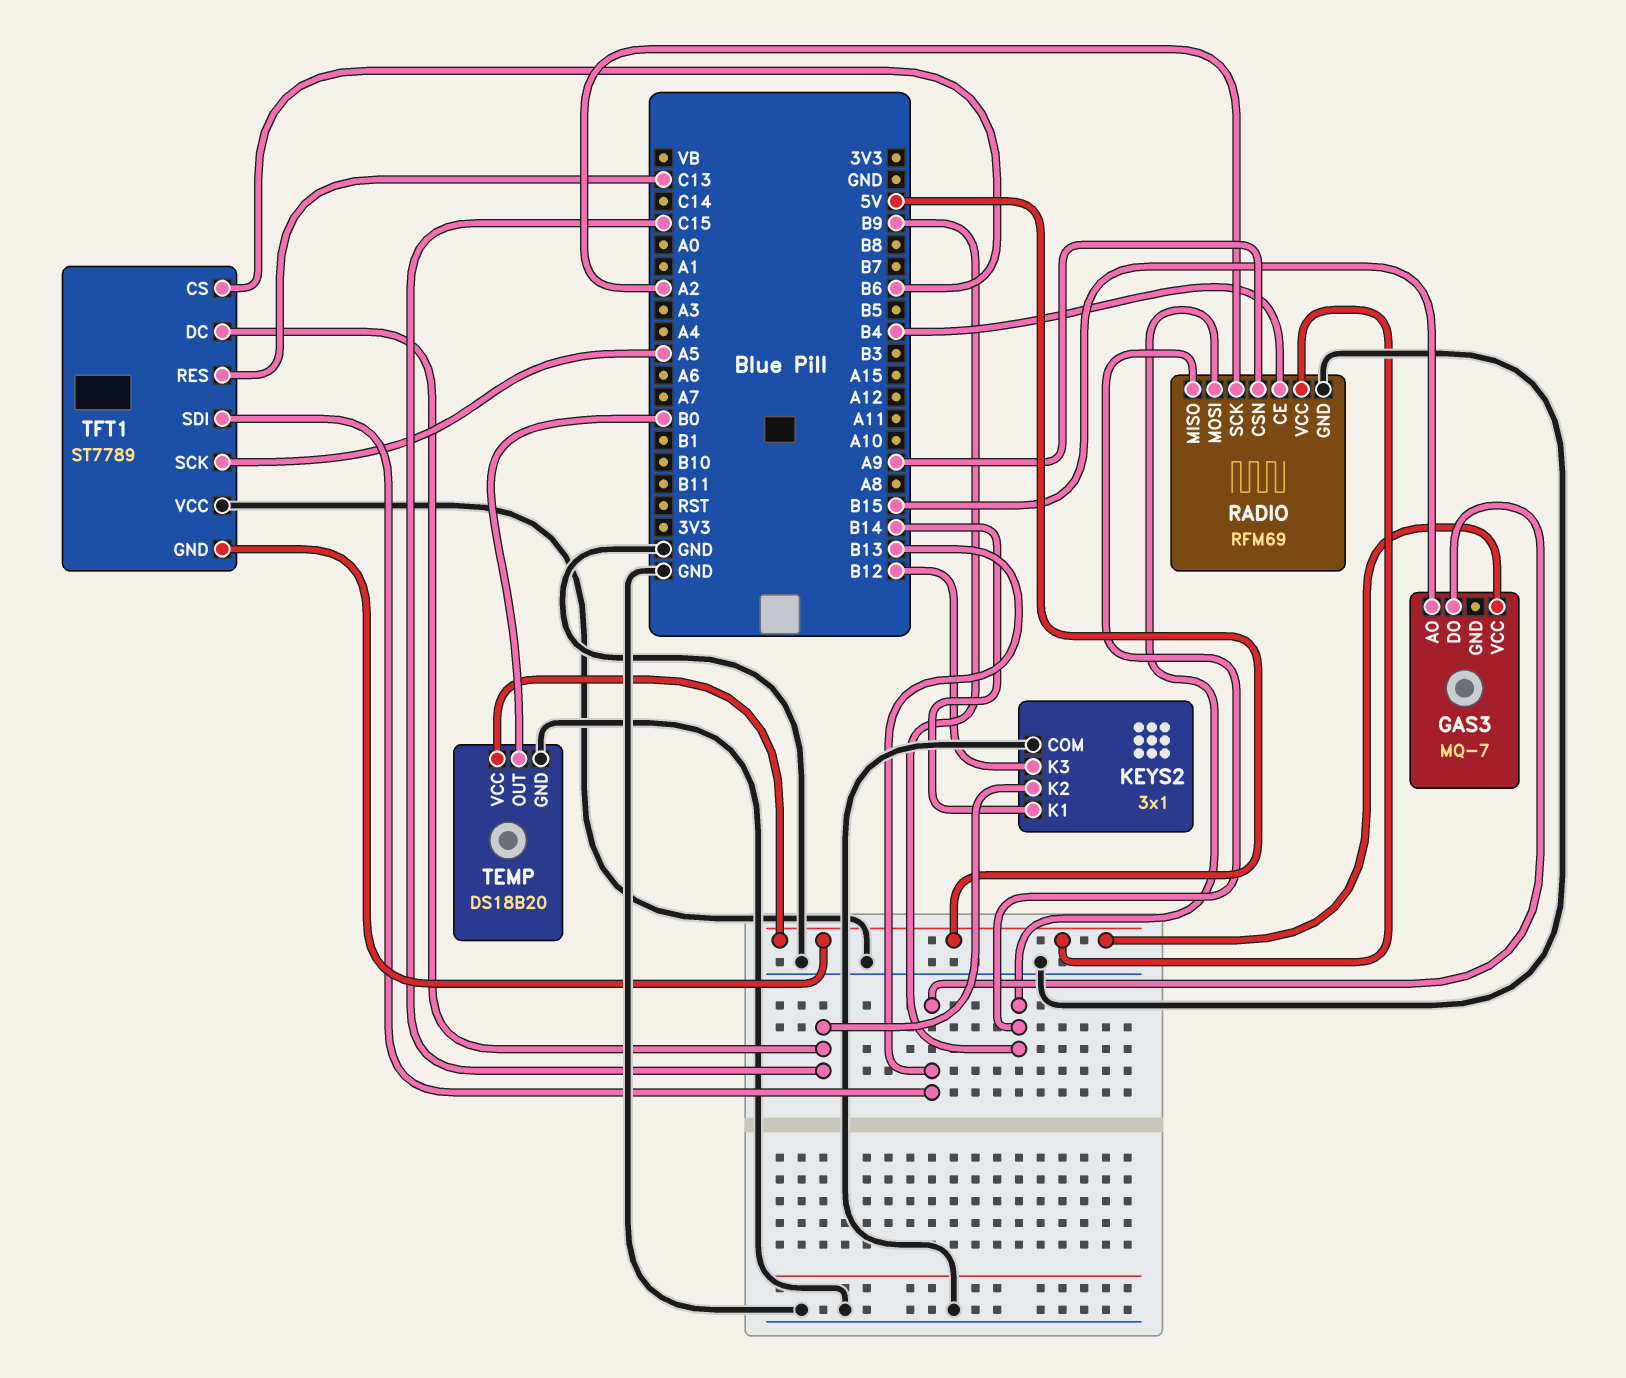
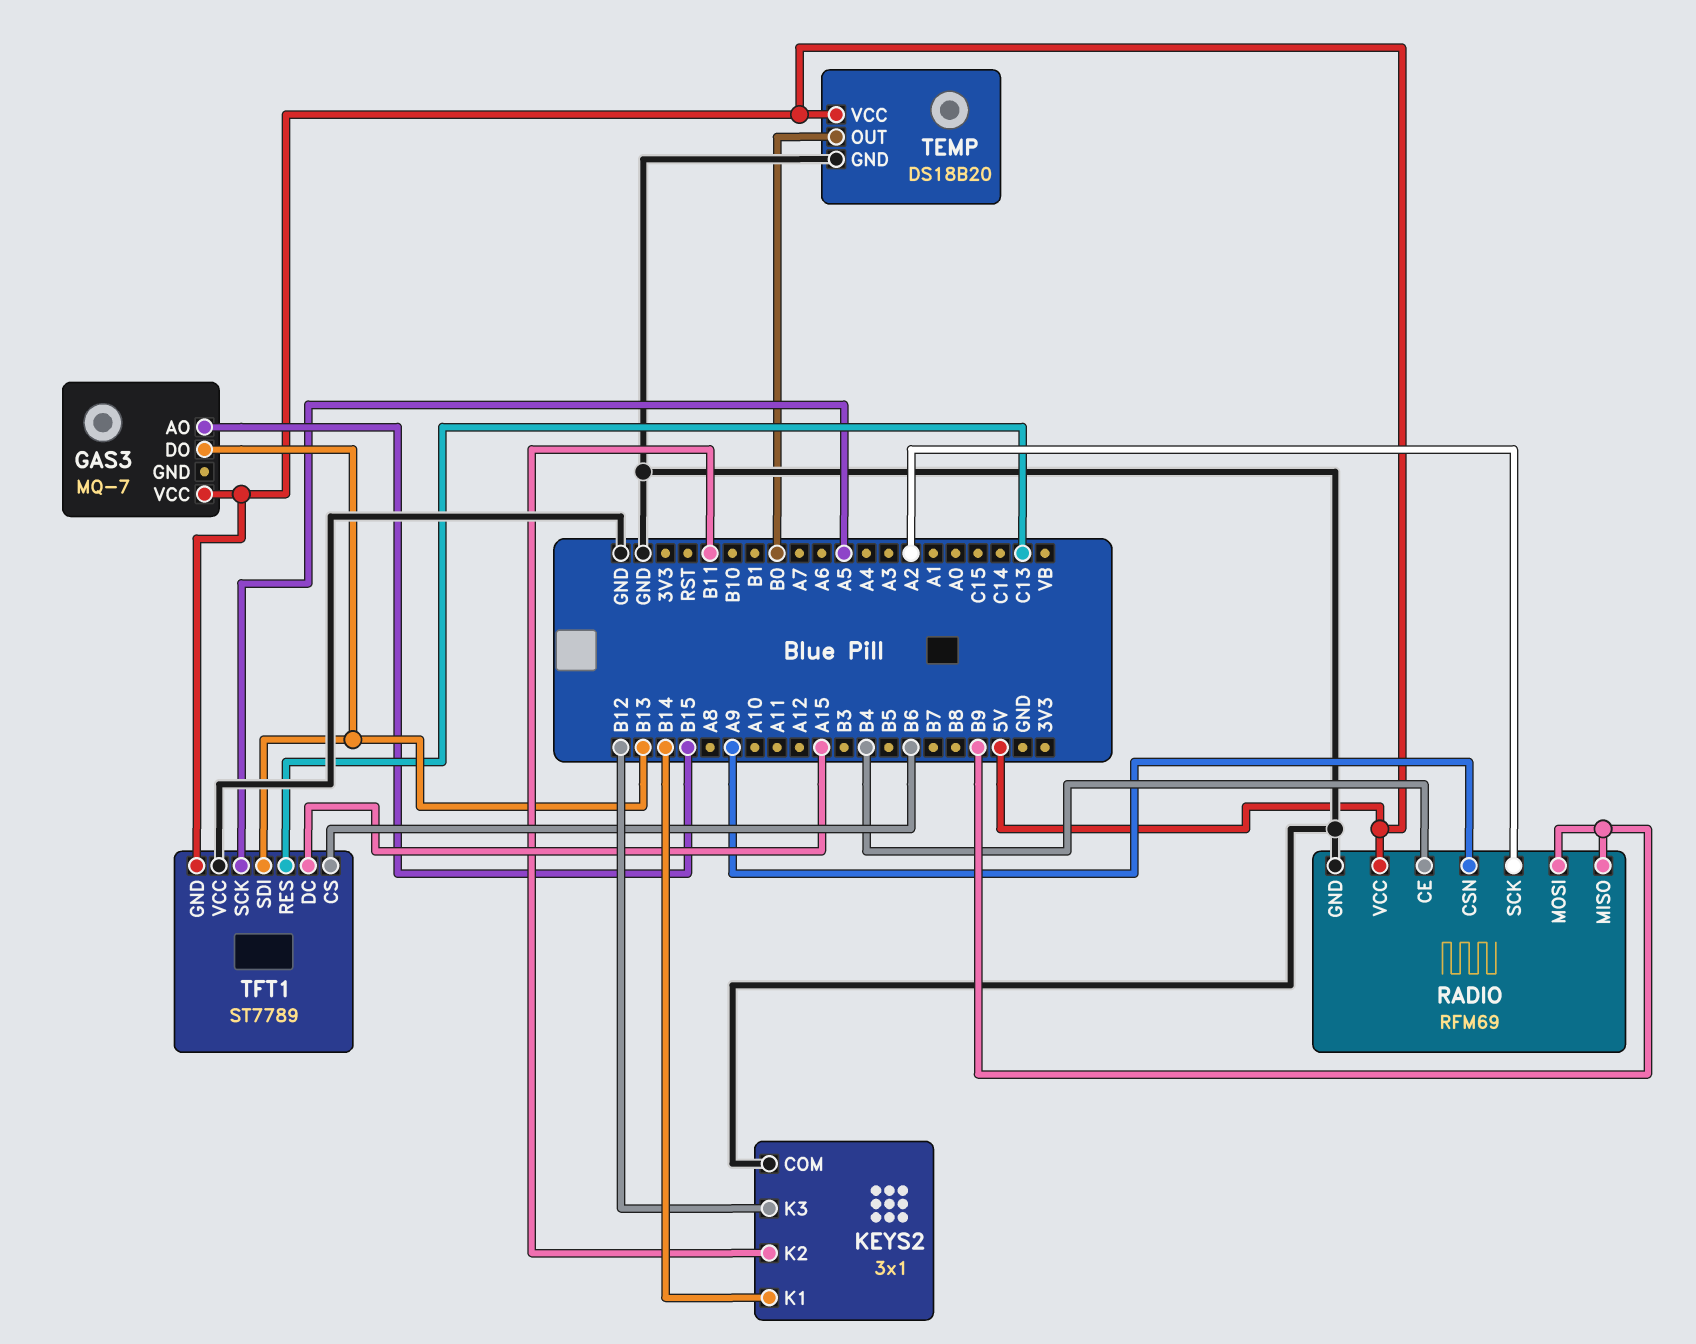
KEYS2 pin K2: C15 -> B11
TFT1 pin DC: C15 -> A15

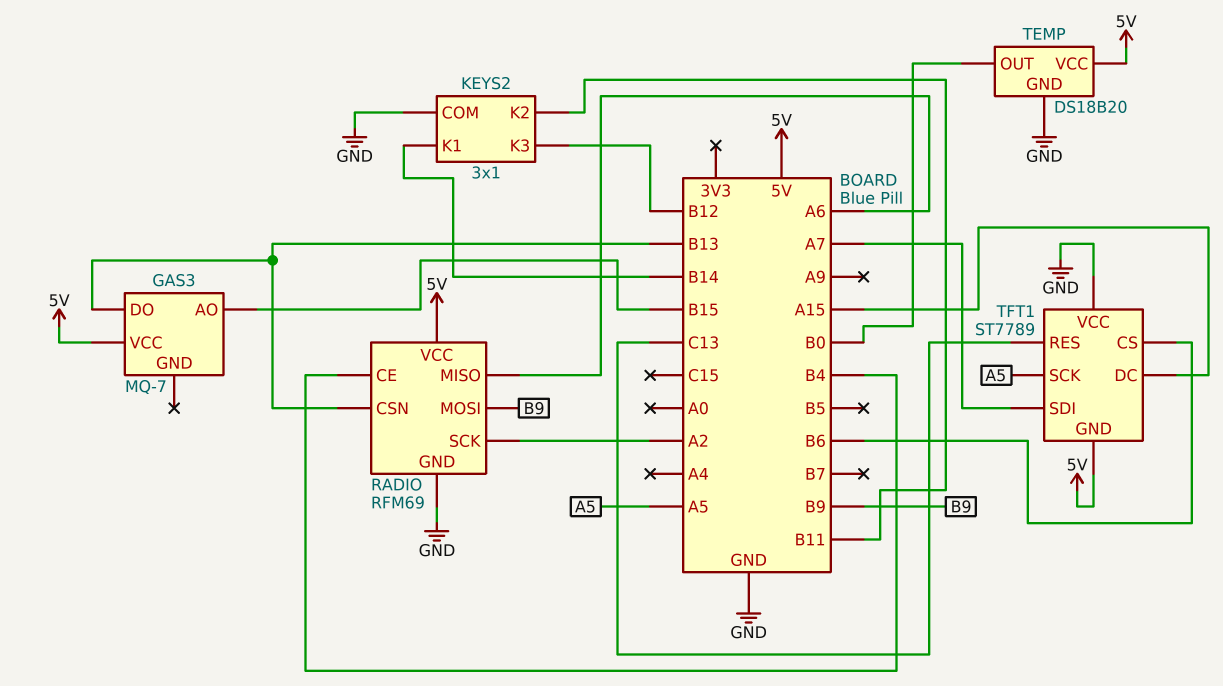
RADIO pin CSN: A9 -> B13
RADIO pin MISO: B9 -> A6
TFT1 pin SDI: B13 -> A7

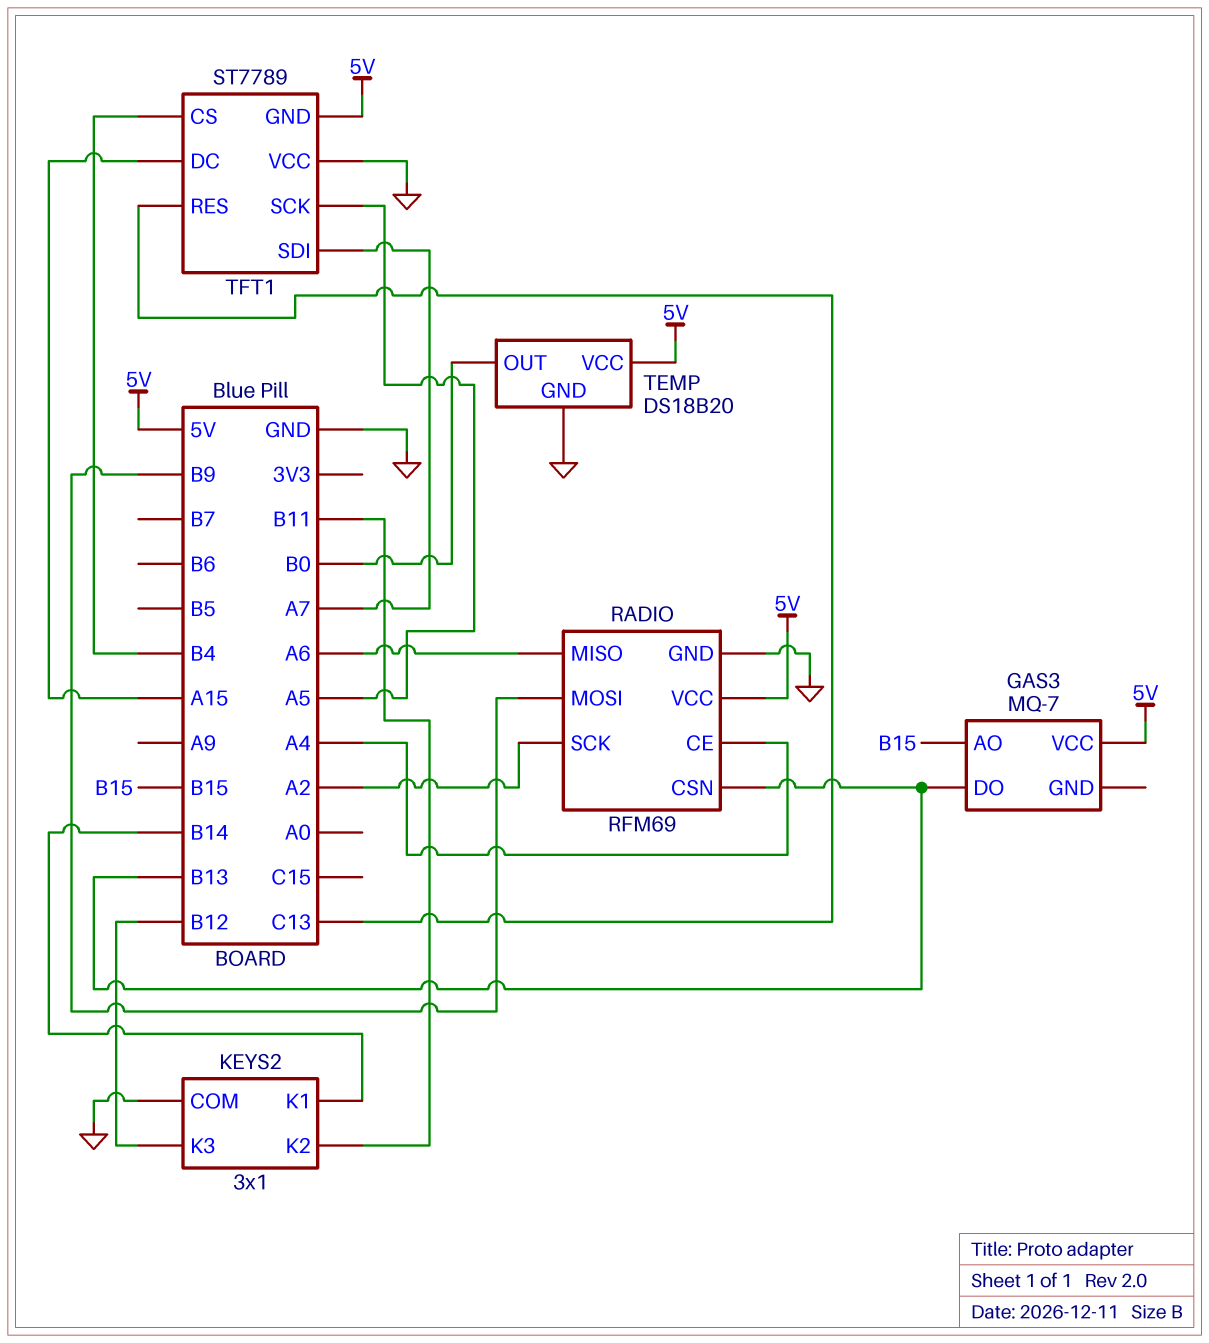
RADIO pin CE: B4 -> A4
TFT1 pin CS: B6 -> B4

